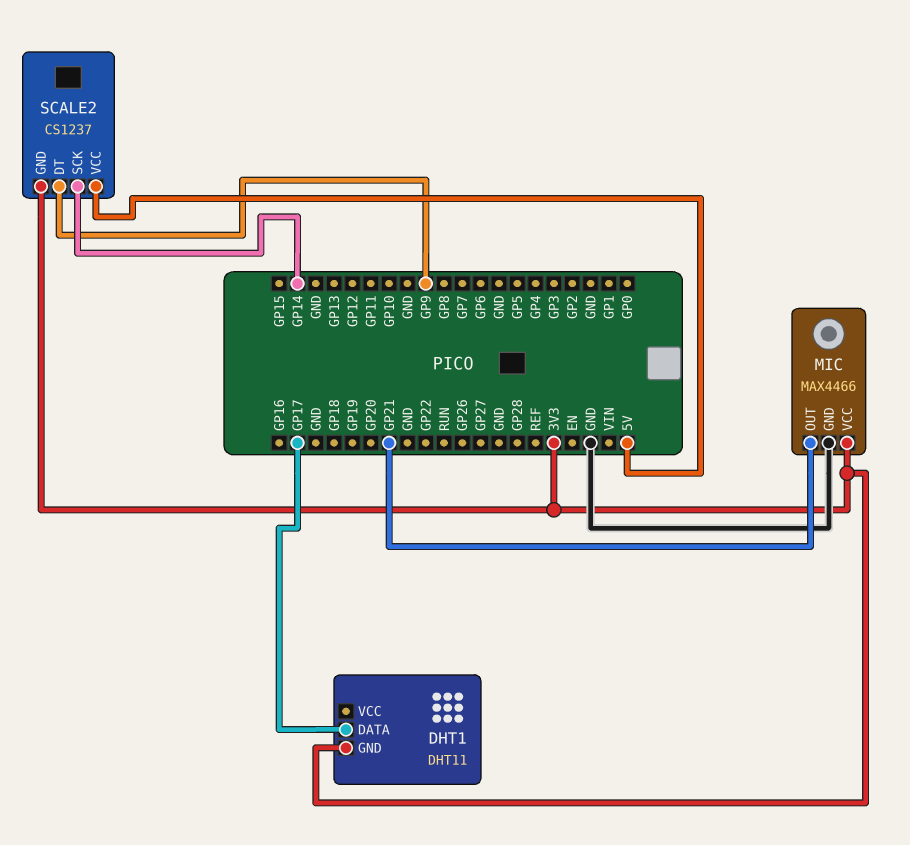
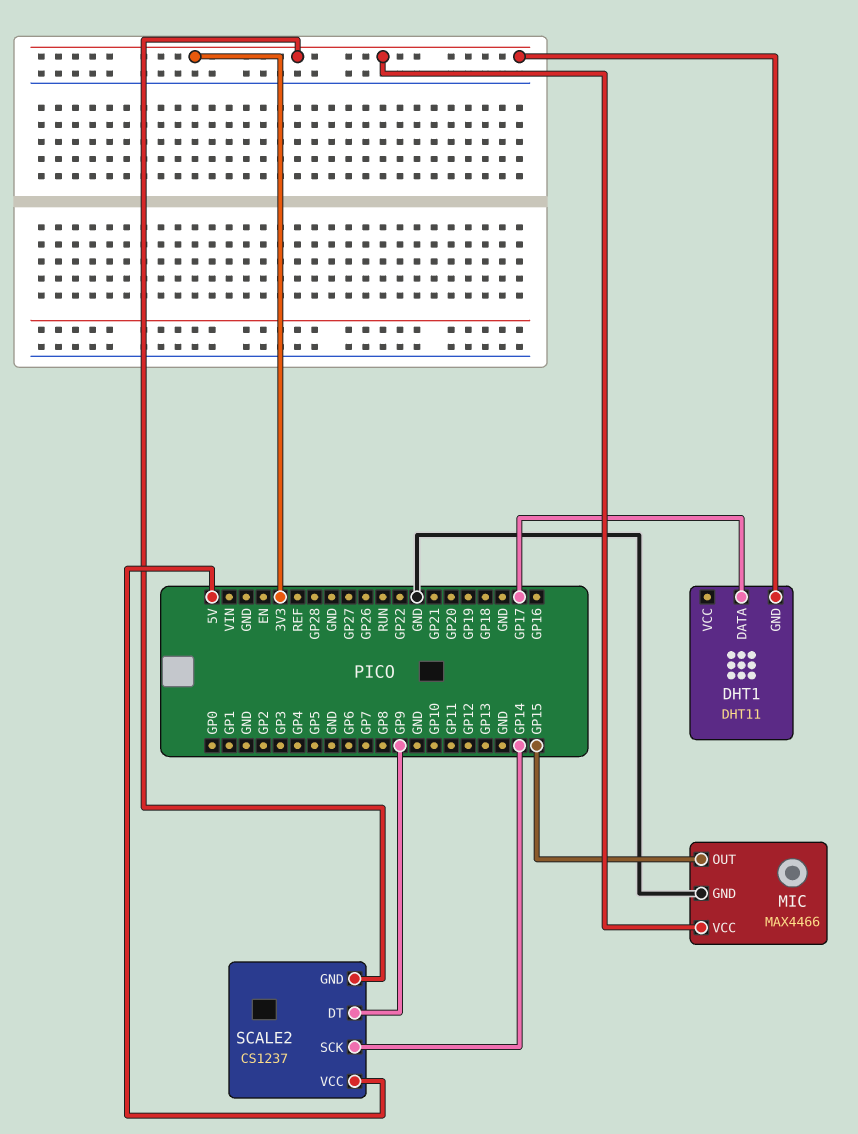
MIC pin OUT: GP21 -> GP15

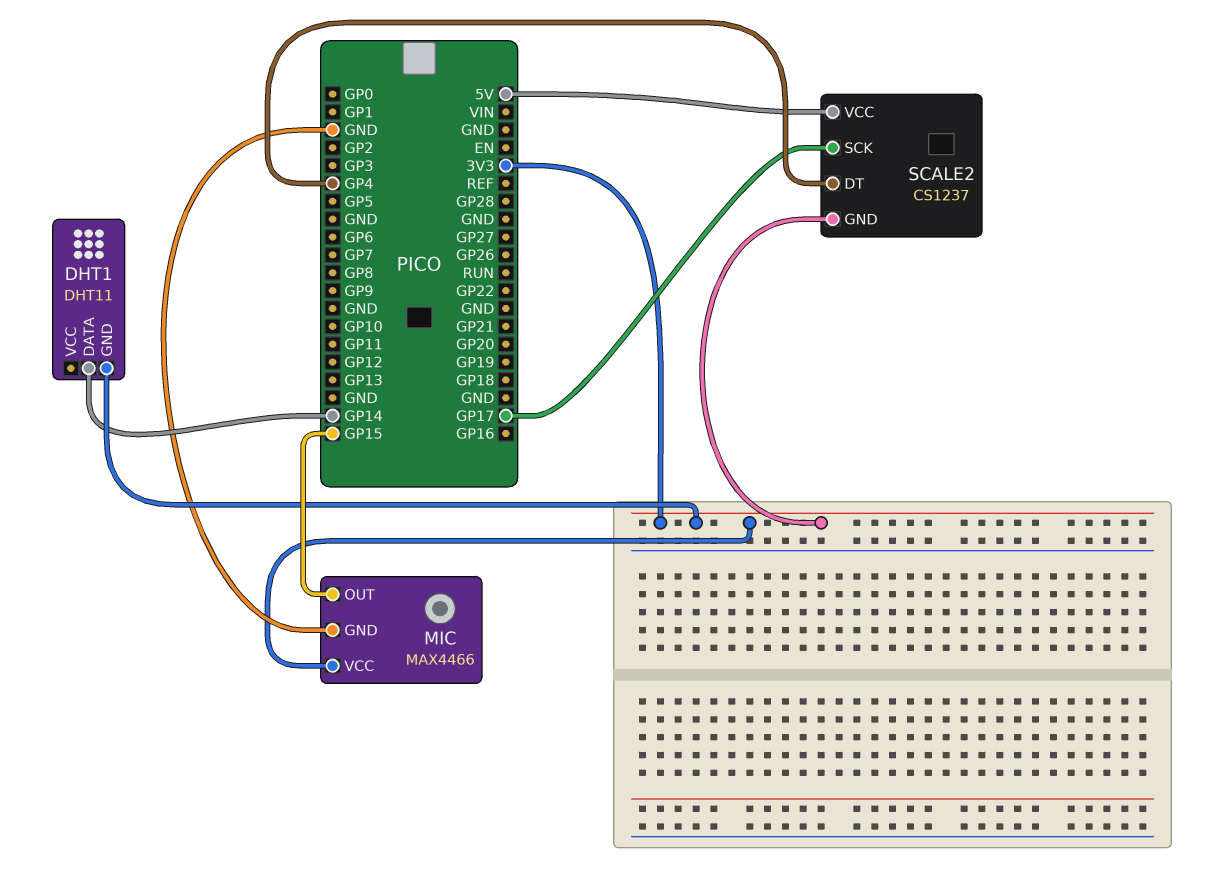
DHT1 pin DATA: GP17 -> GP14
SCALE2 pin DT: GP9 -> GP4
SCALE2 pin SCK: GP14 -> GP17

